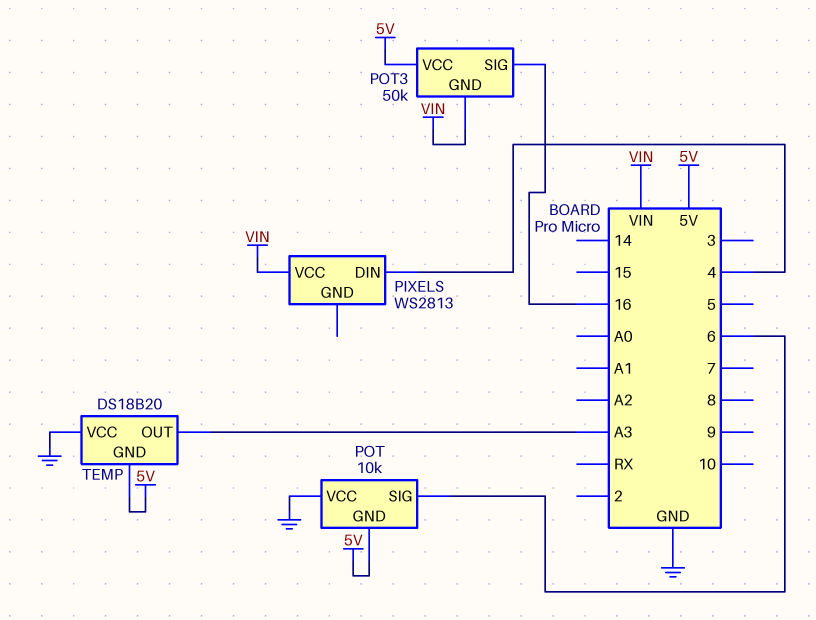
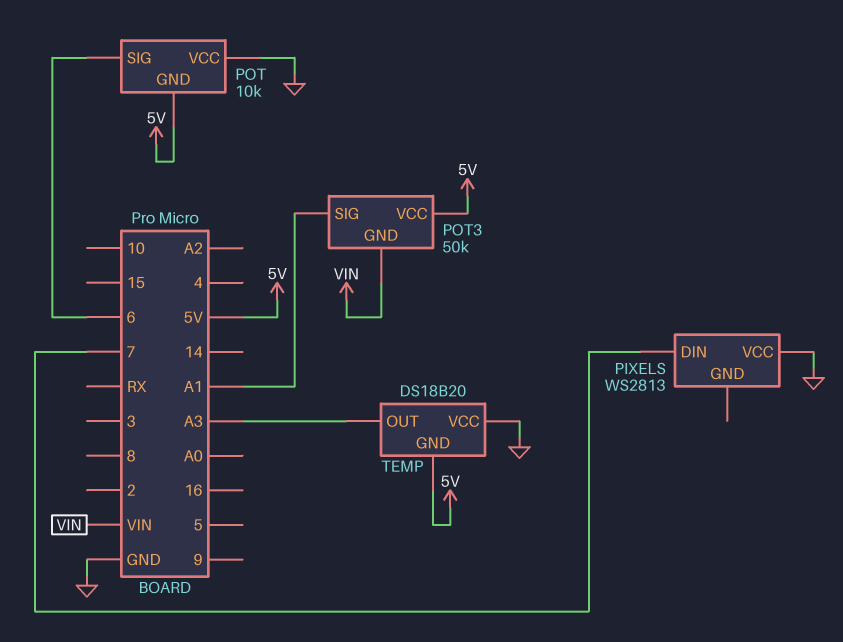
PIXELS pin DIN: 4 -> 7
PIXELS pin VCC: VIN -> GND
POT3 pin SIG: 16 -> A1

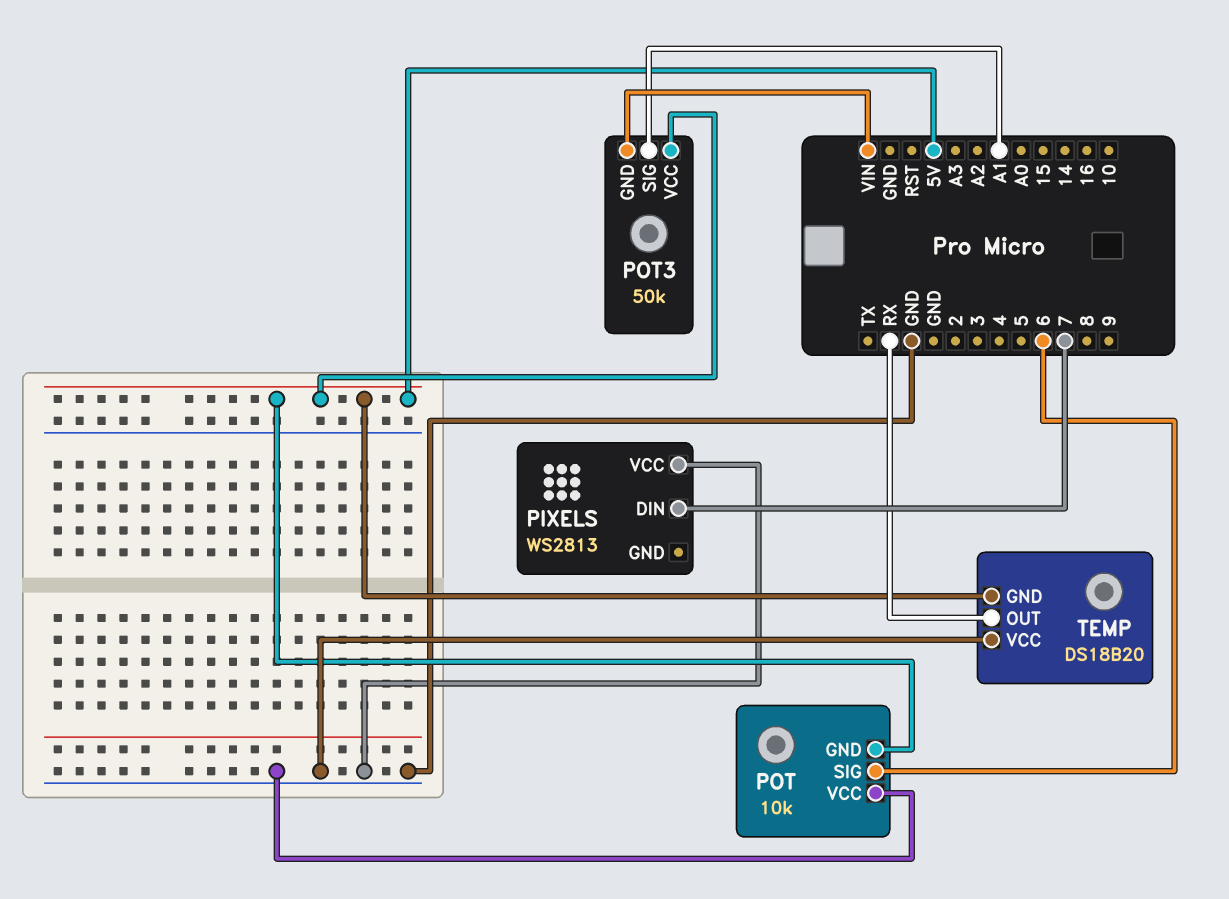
TEMP pin OUT: A3 -> RX

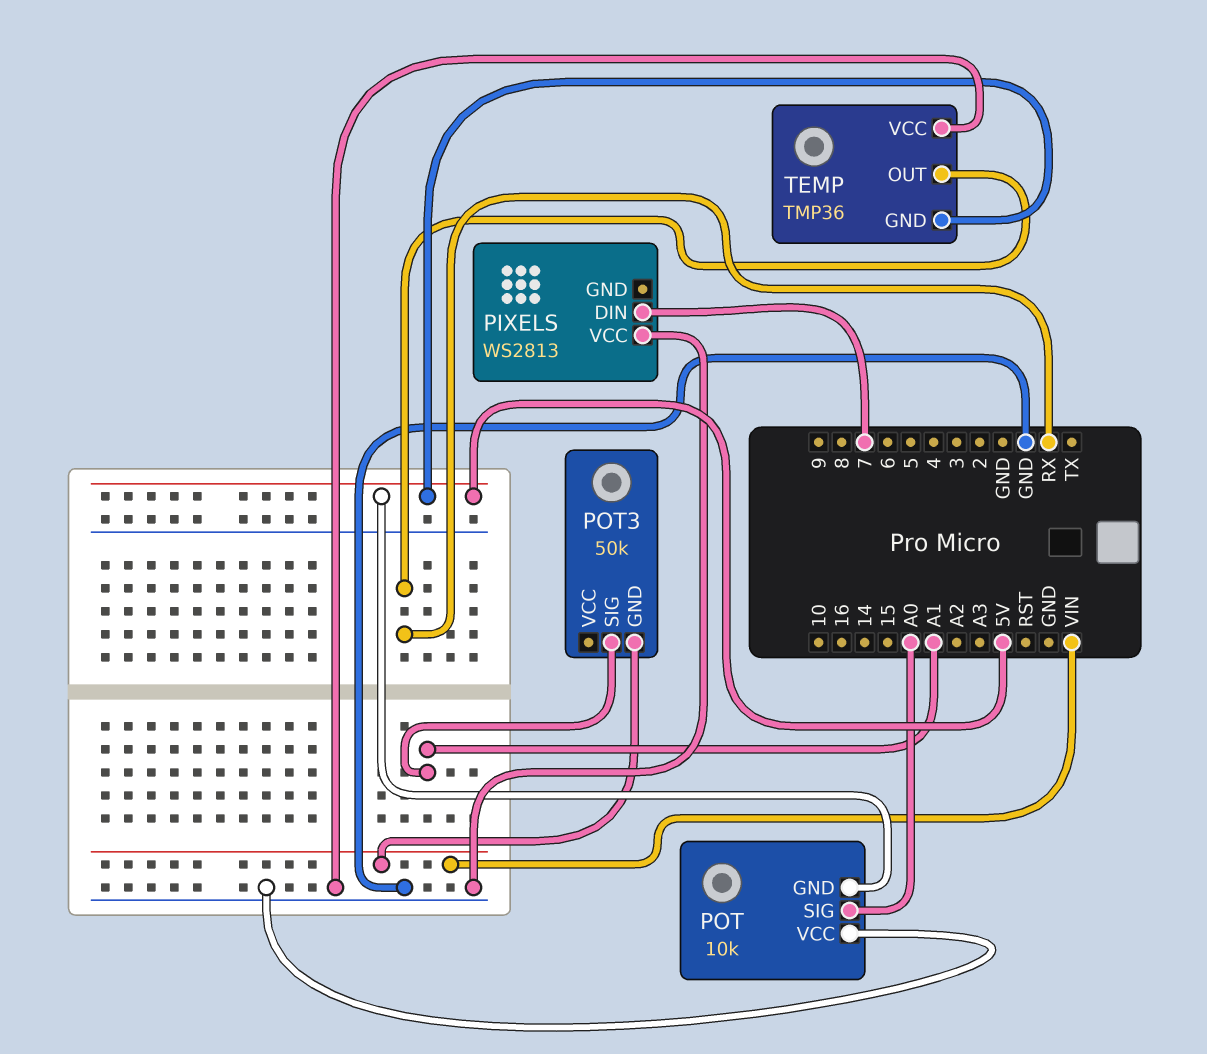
POT pin SIG: 6 -> A0
POT3 pin VCC: 5V -> none
TEMP: DS18B20 -> TMP36

